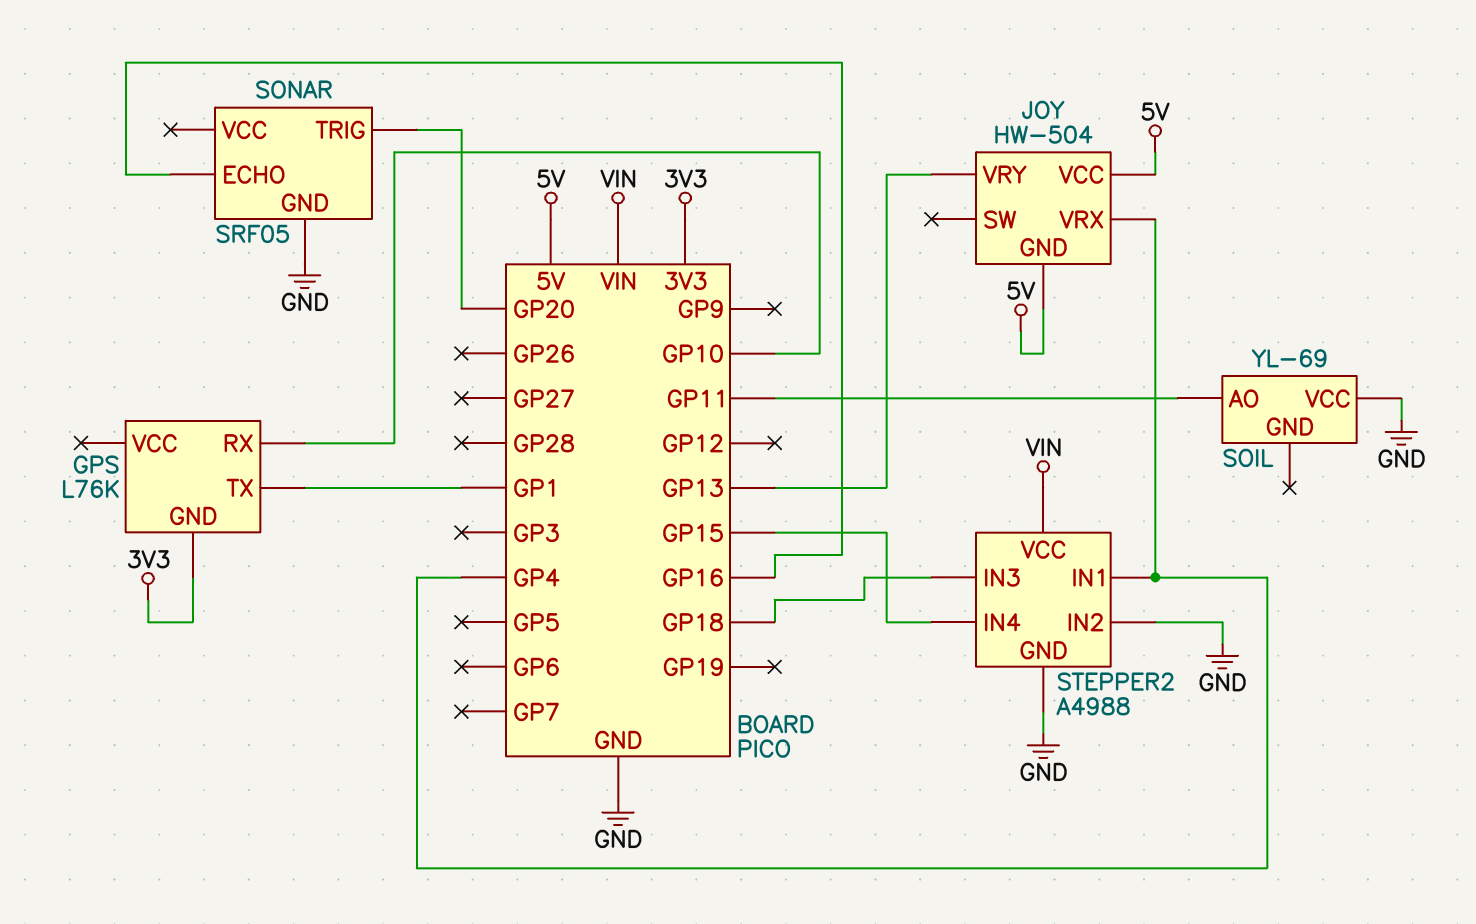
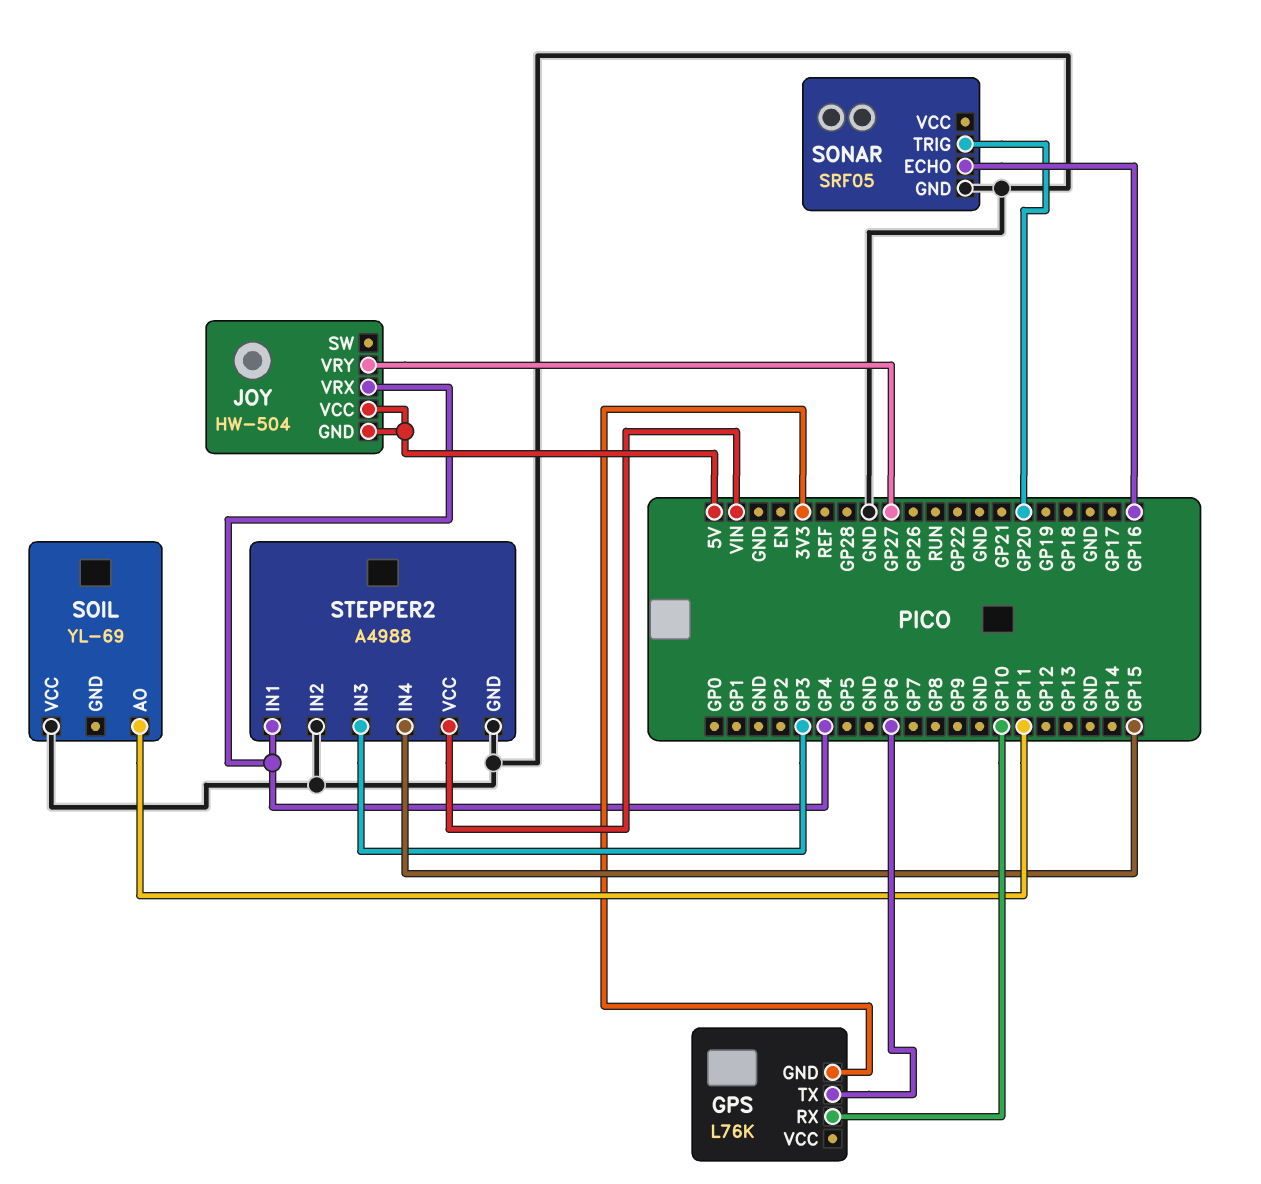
GPS pin TX: GP1 -> GP6
JOY pin VRY: GP13 -> GP27
STEPPER2 pin IN3: GP18 -> GP3

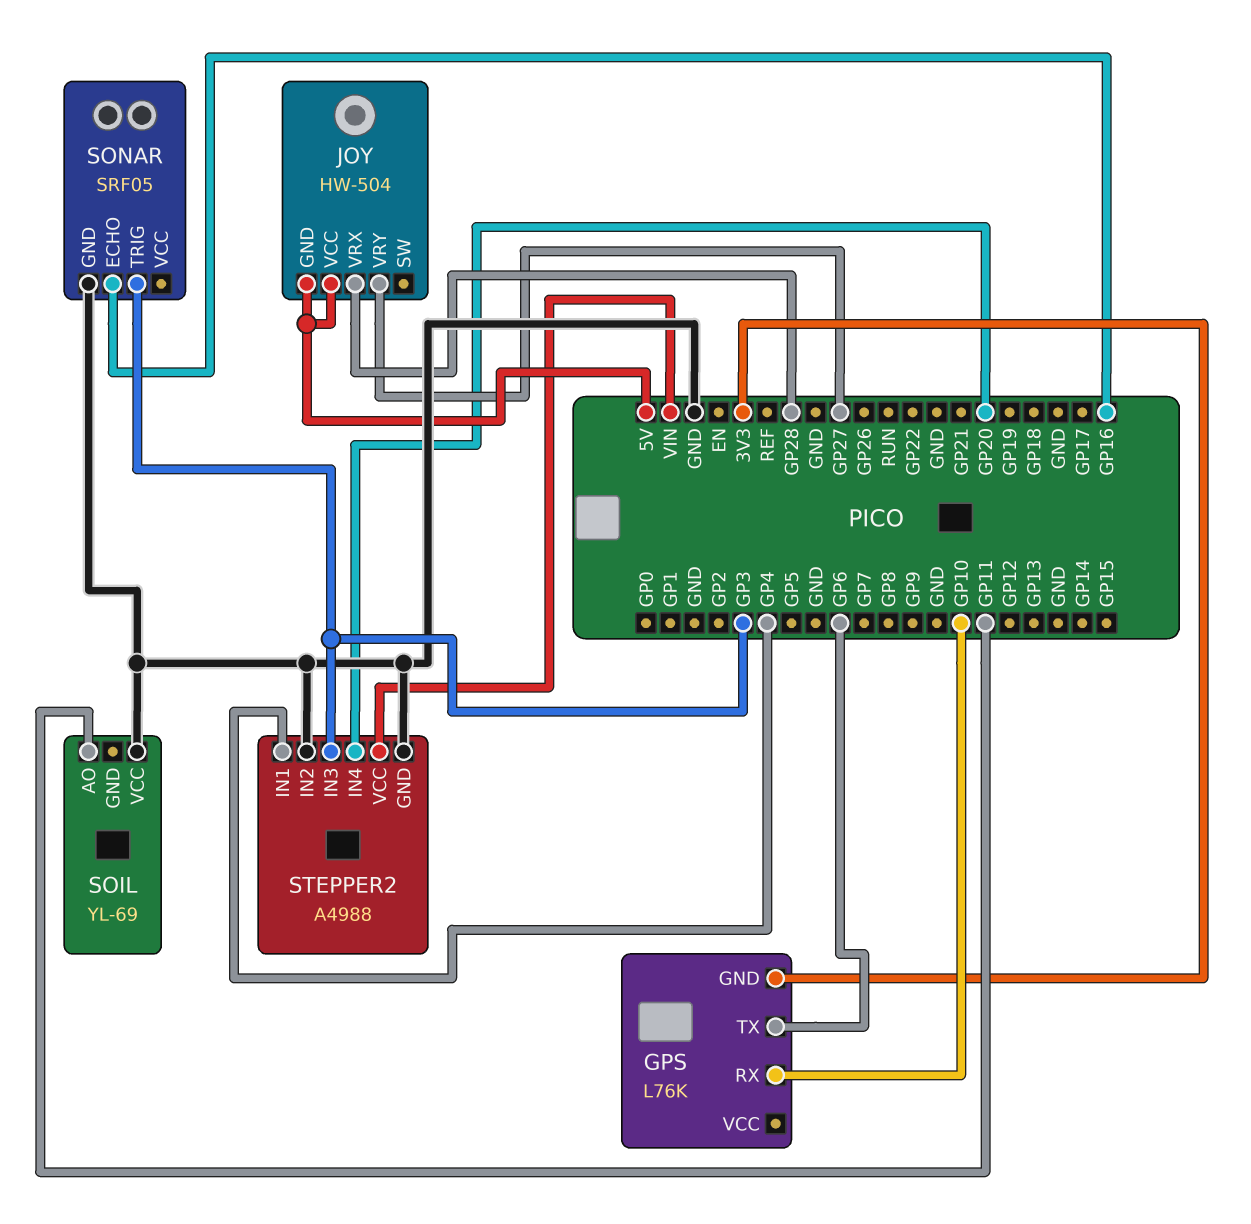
JOY pin VRX: GP4 -> GP28
SONAR pin TRIG: GP20 -> GP3
STEPPER2 pin IN4: GP15 -> GP20

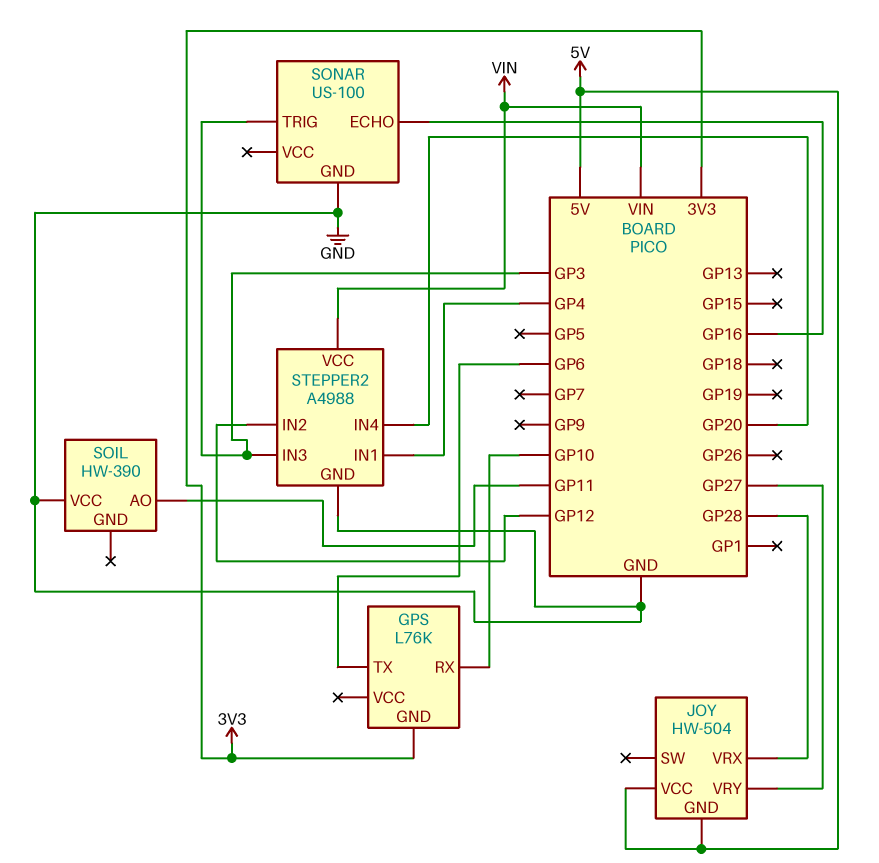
SOIL: YL-69 -> HW-390
SONAR: SRF05 -> US-100
STEPPER2 pin IN2: GND -> GP12

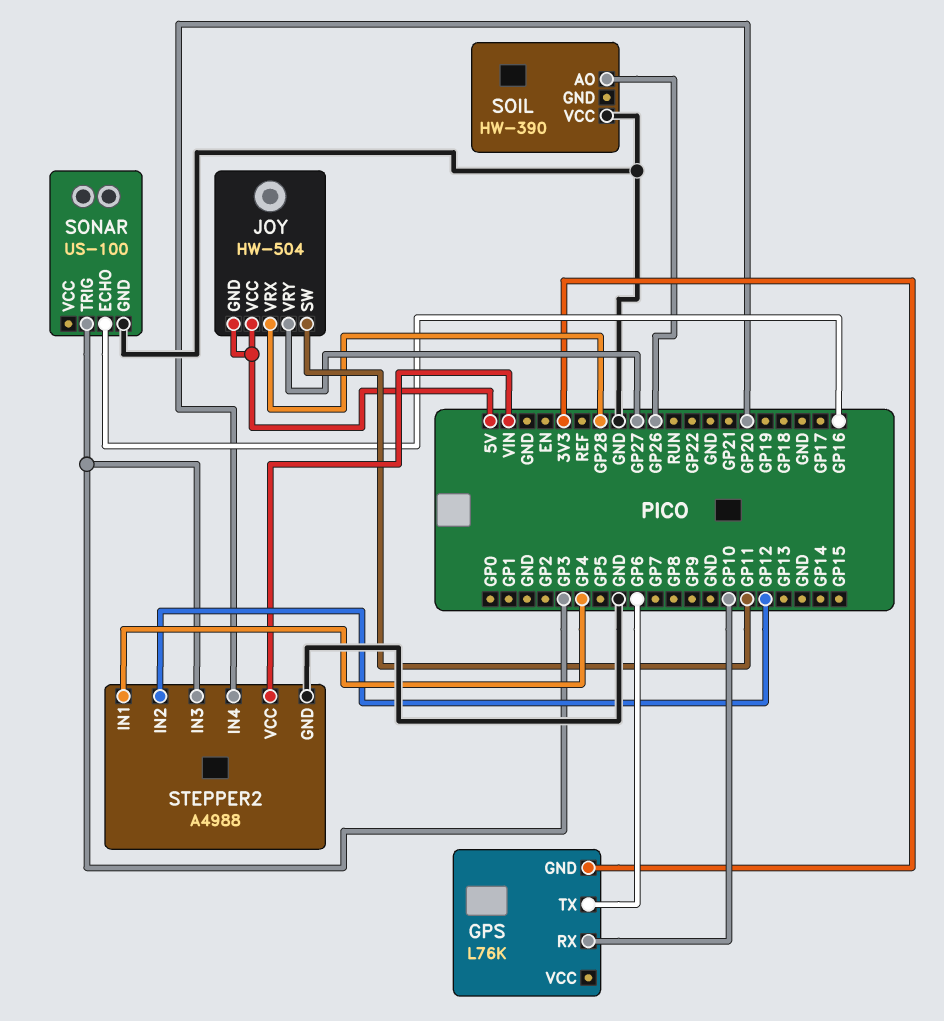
JOY pin SW: none -> GP11
SOIL pin AO: GP11 -> GP26

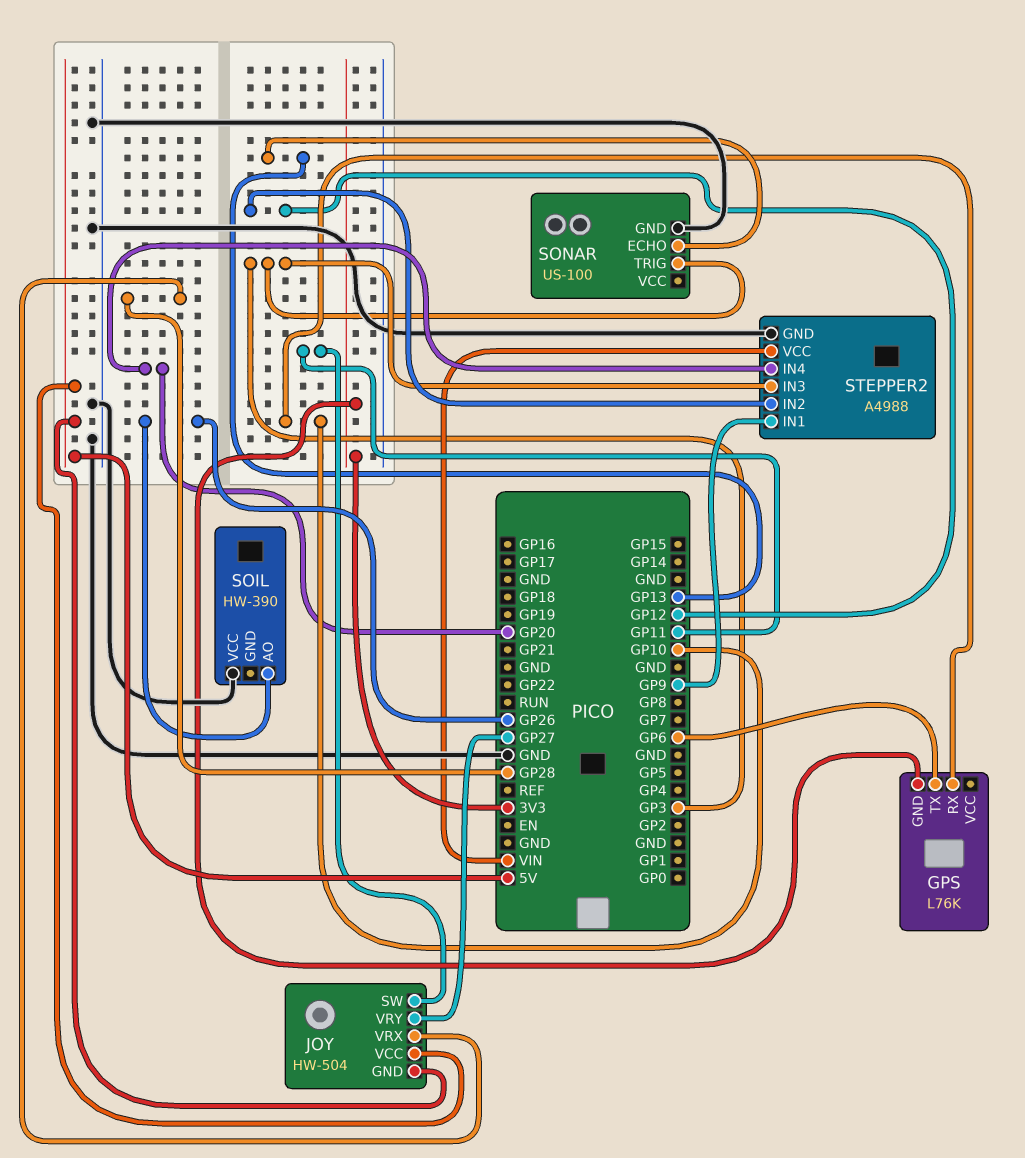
SONAR pin ECHO: GP16 -> GP13
STEPPER2 pin IN1: GP4 -> GP9

